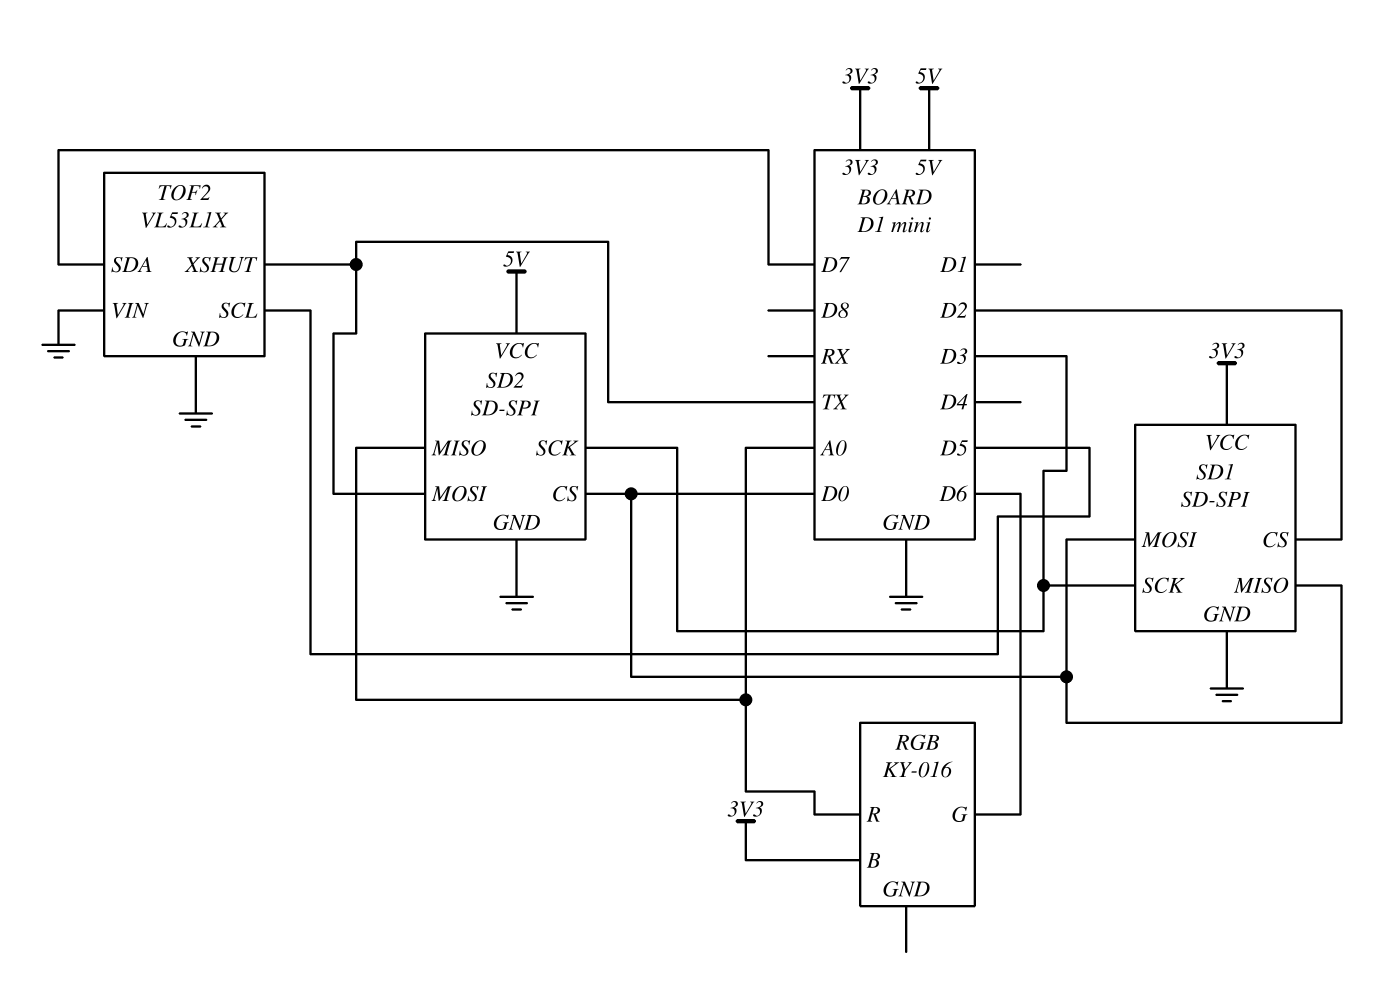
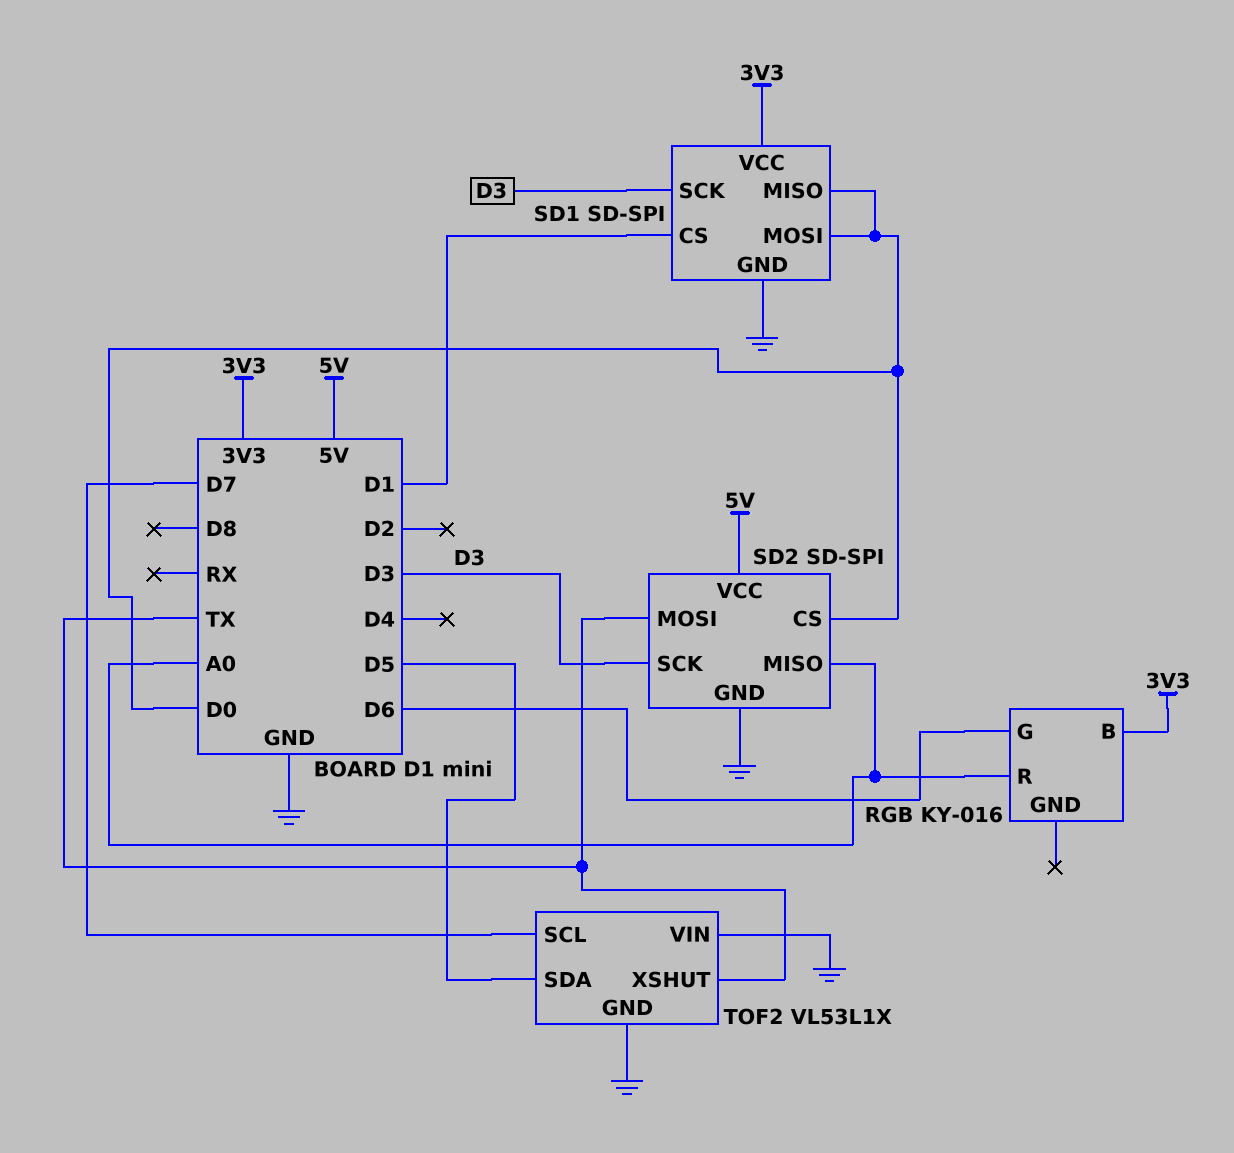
SD1 pin CS: D2 -> D1
TOF2 pin SCL: D5 -> D7
TOF2 pin SDA: D7 -> D5

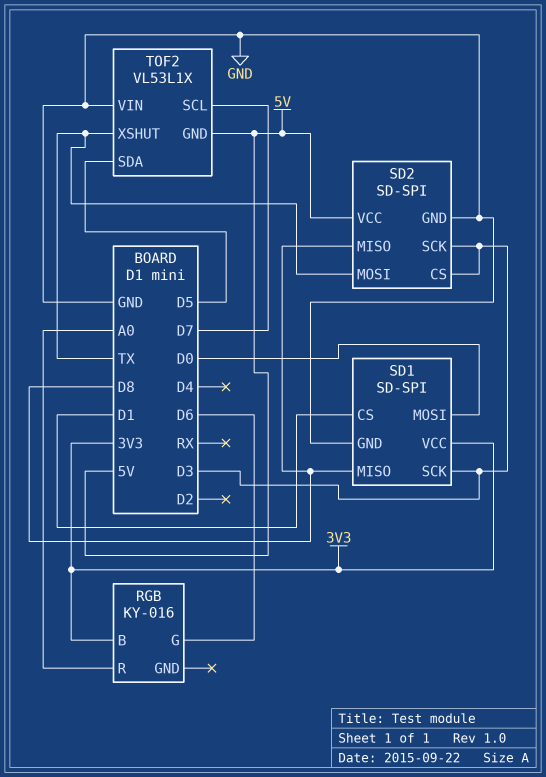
SD1 pin MISO: D0 -> D8
SD2 pin CS: D0 -> D3
SD2 pin MISO: A0 -> D8
TOF2 pin GND: GND -> 5V

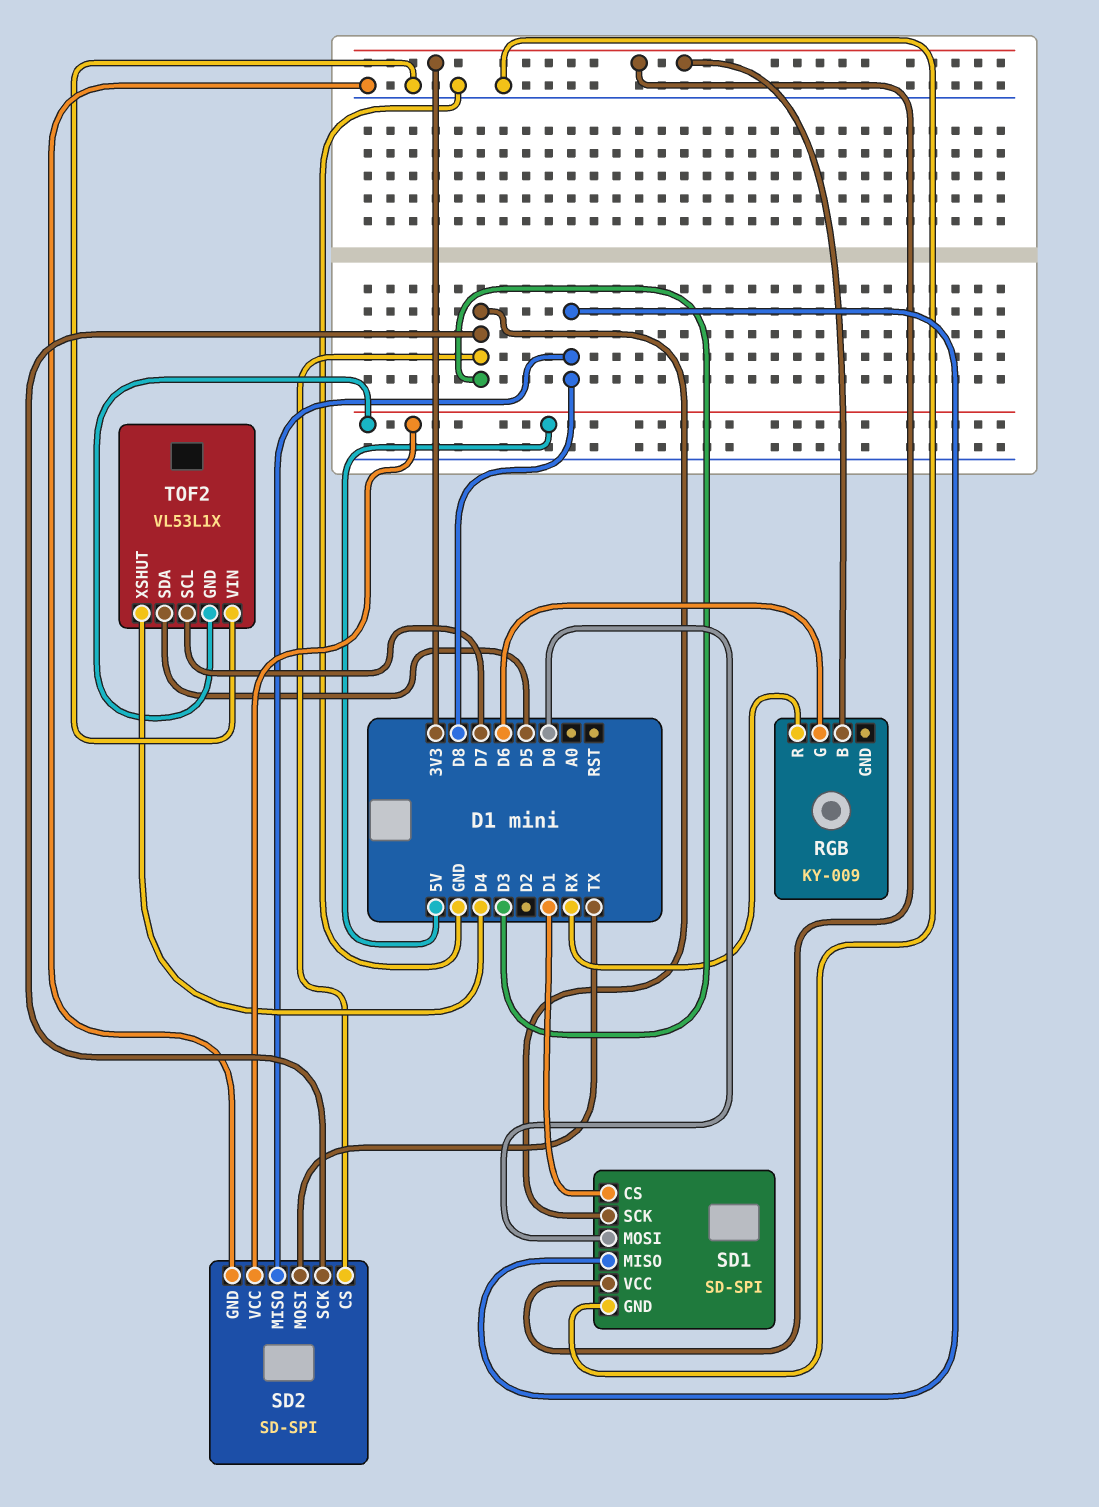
RGB: KY-016 -> KY-009
RGB pin R: A0 -> RX
TOF2 pin XSHUT: TX -> D4

